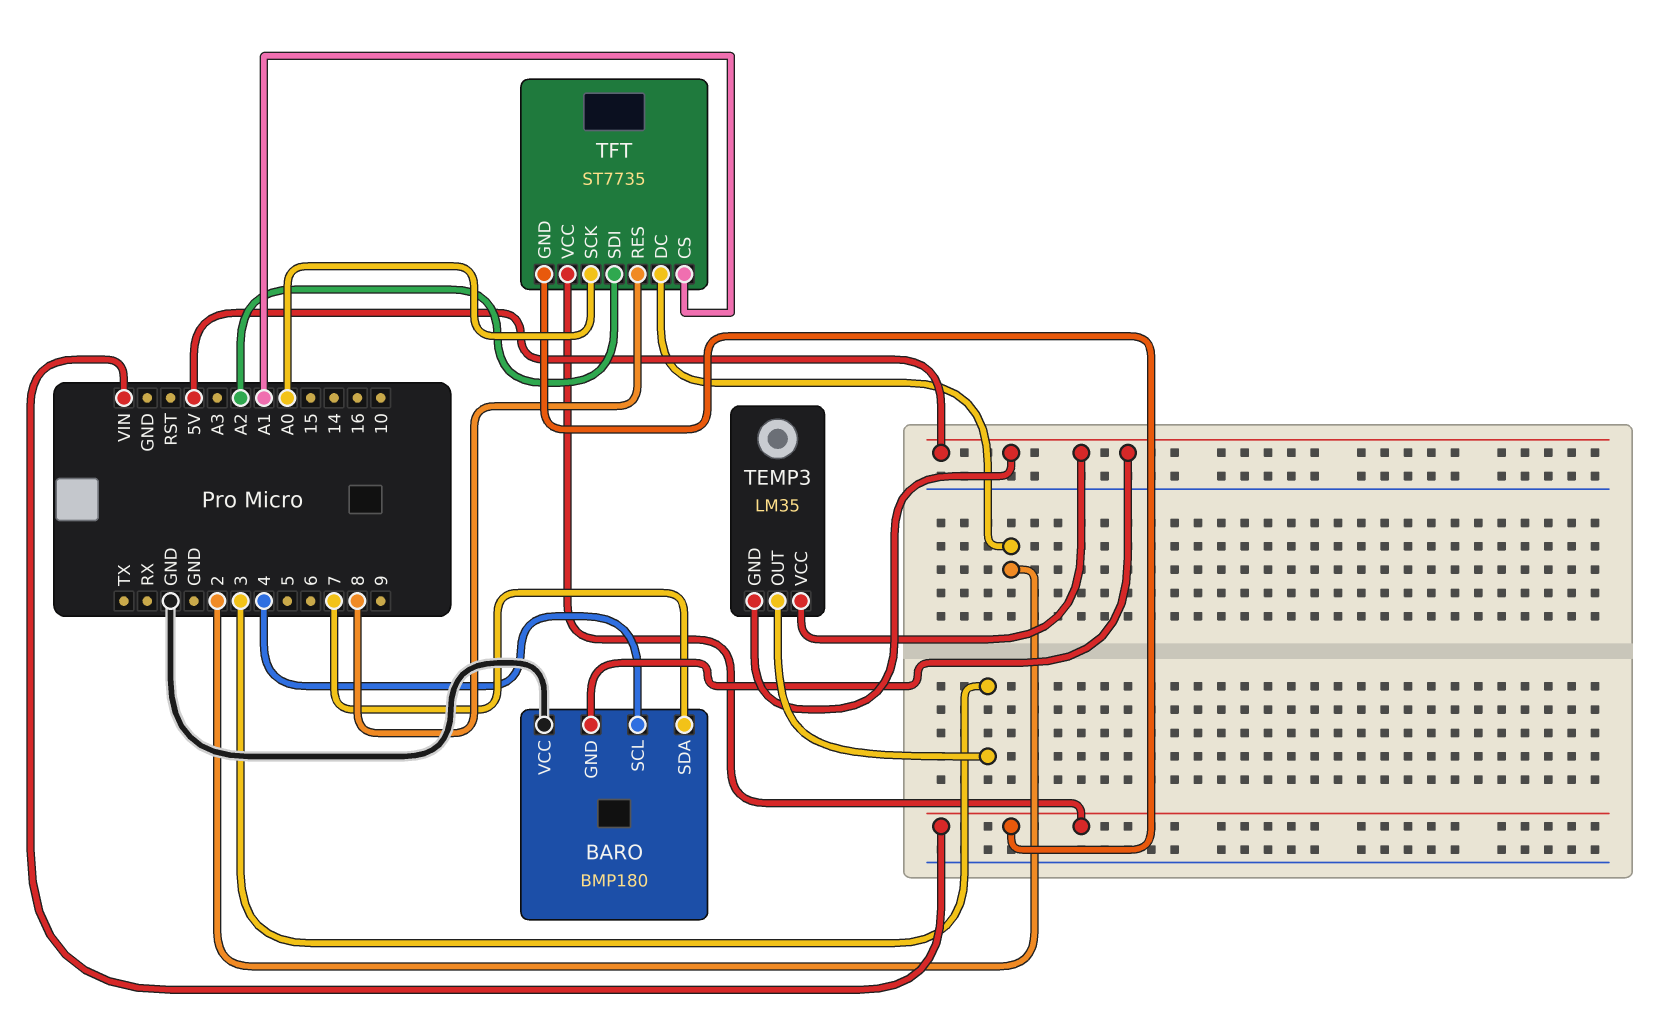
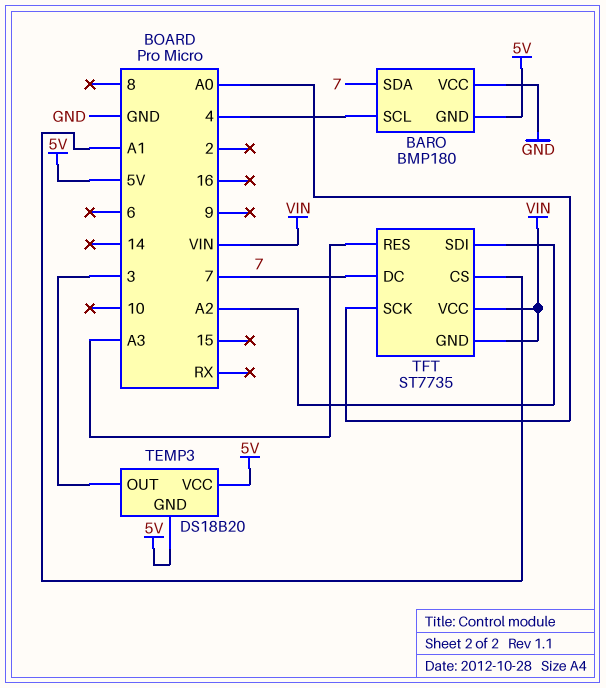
TEMP3: LM35 -> DS18B20
TFT pin DC: 2 -> 7
TFT pin RES: 8 -> A3

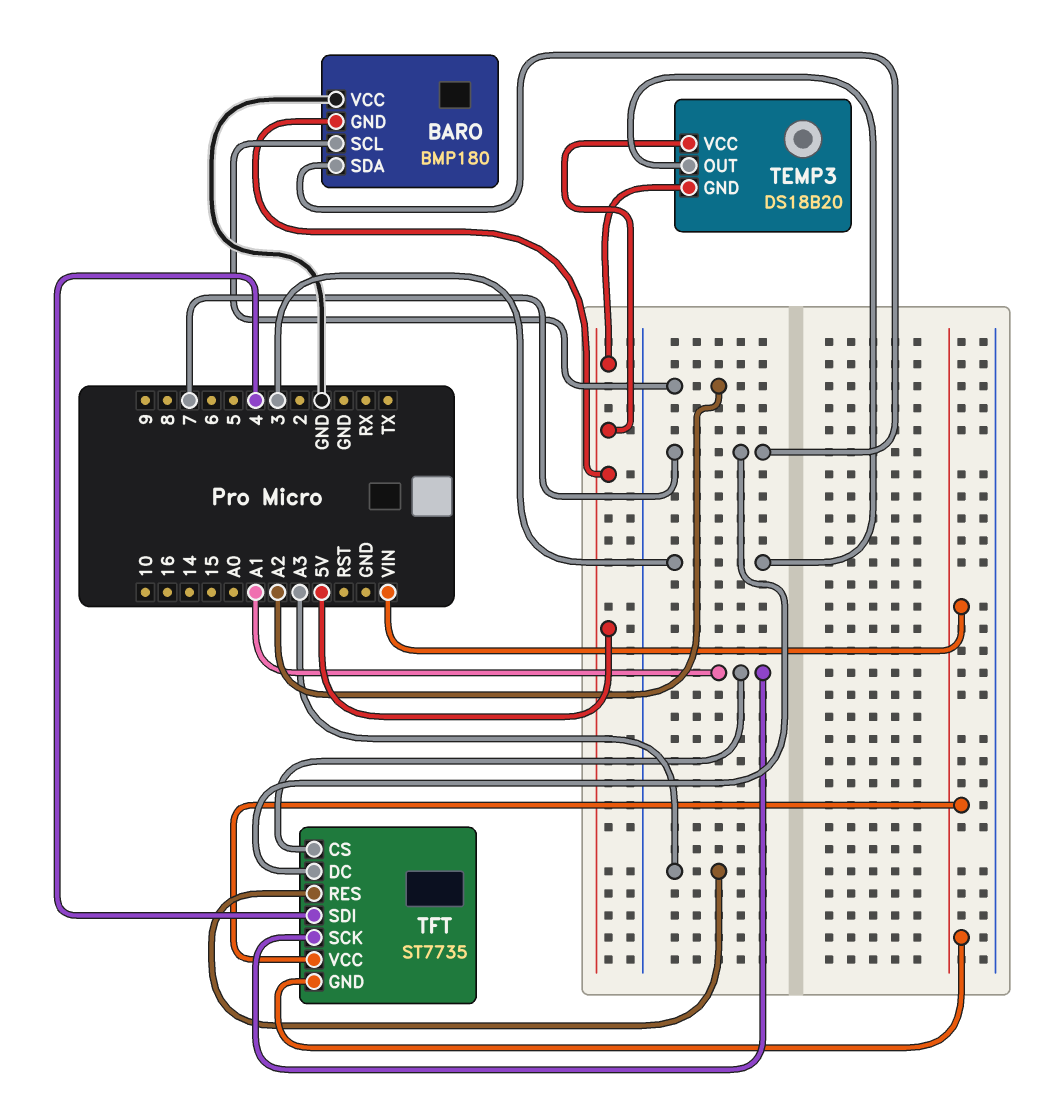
BARO pin SCL: 4 -> A2
TFT pin SCK: A0 -> A1
TFT pin SDI: A2 -> 4

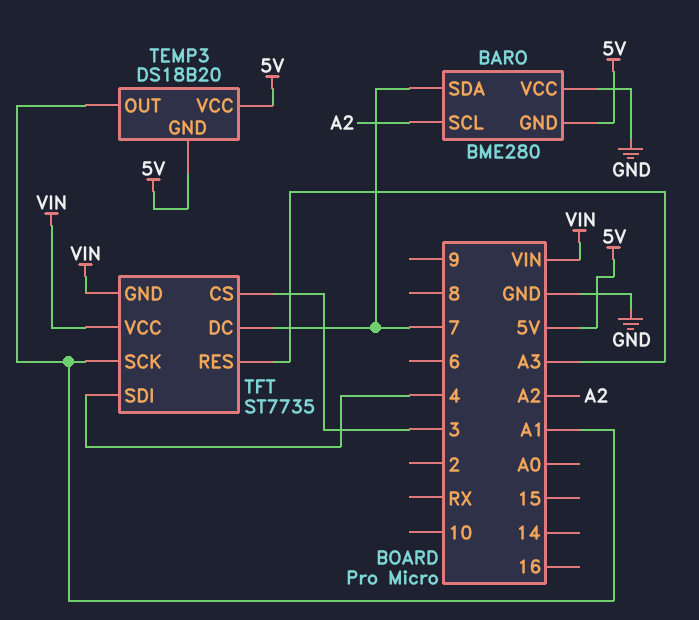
BARO: BMP180 -> BME280
TEMP3 pin OUT: 3 -> A1
TFT pin CS: A1 -> 3

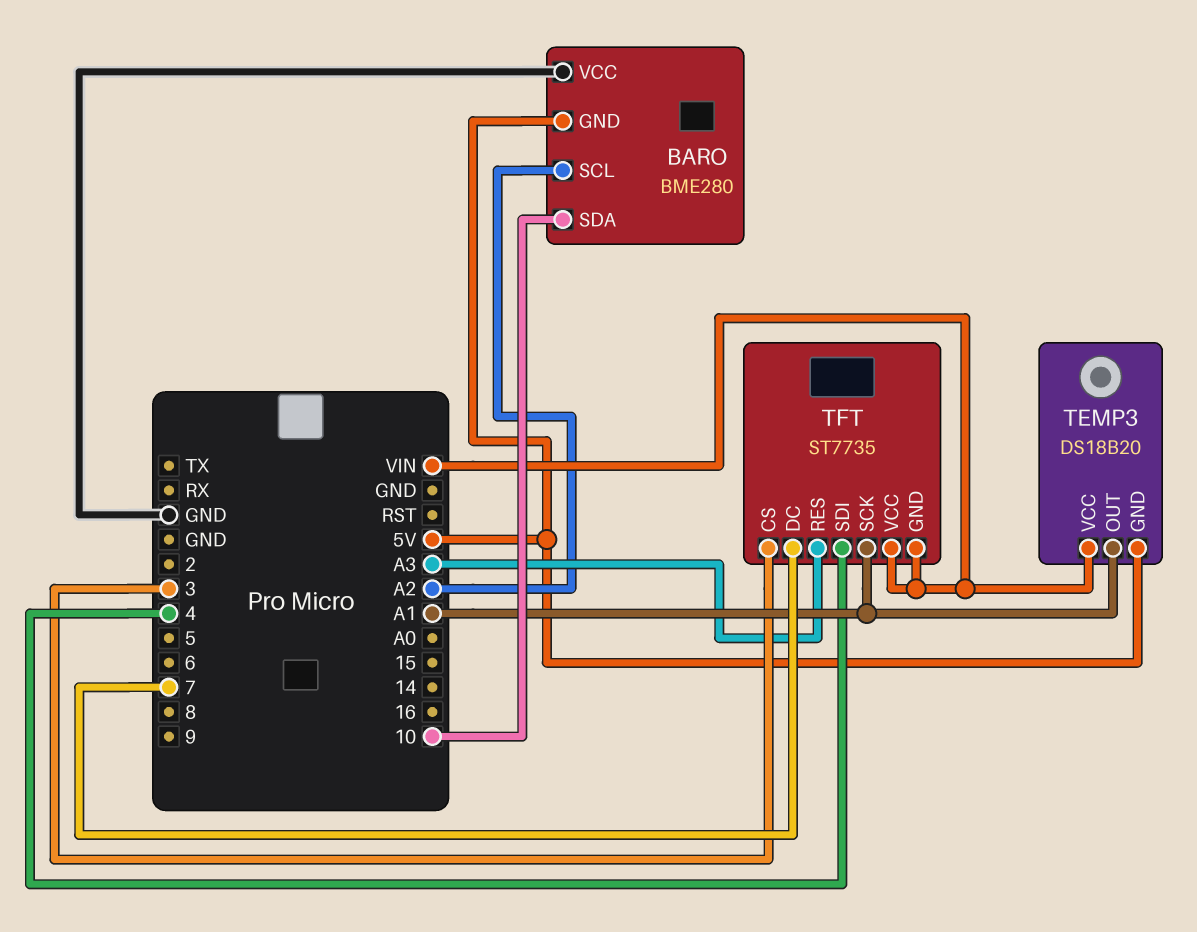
BARO pin SDA: 7 -> 10
TEMP3 pin VCC: 5V -> VIN

